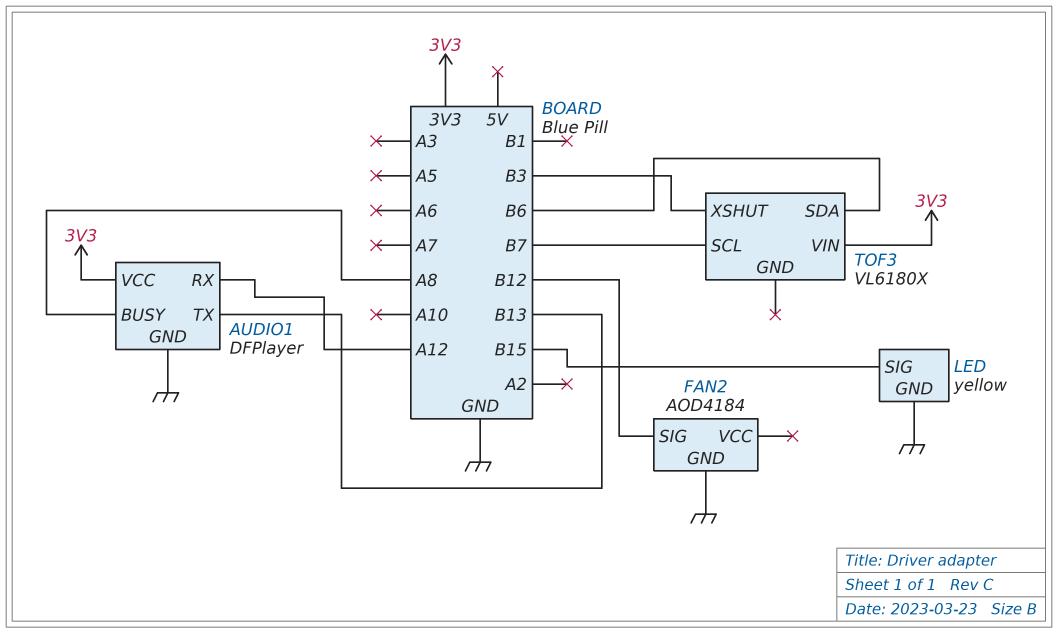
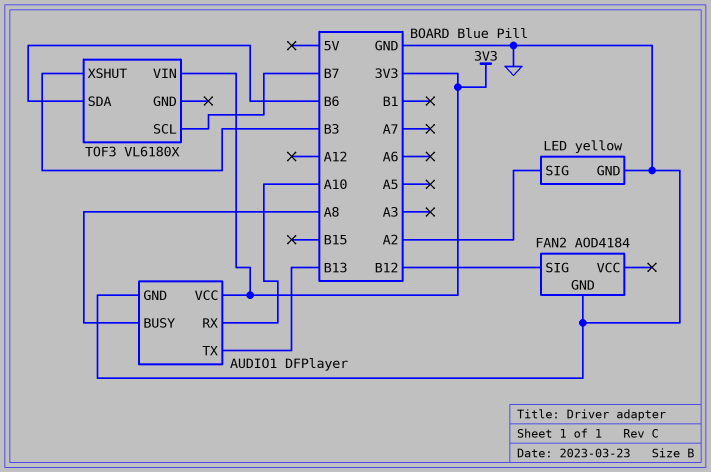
AUDIO1 pin RX: A12 -> A10
LED pin SIG: B15 -> A2

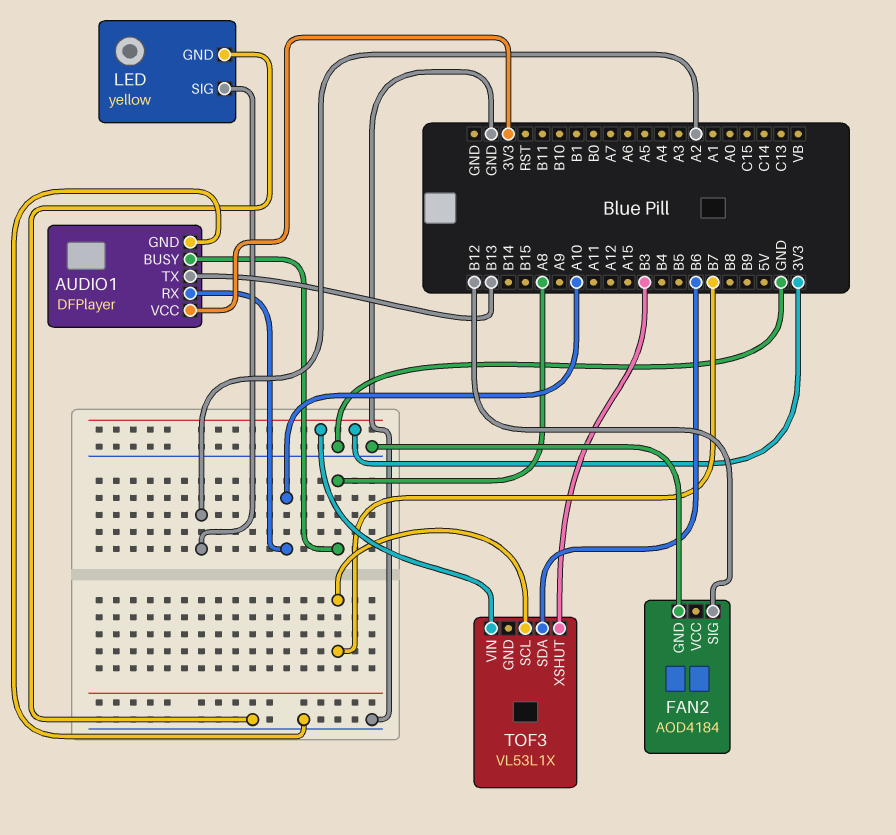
TOF3: VL6180X -> VL53L1X

